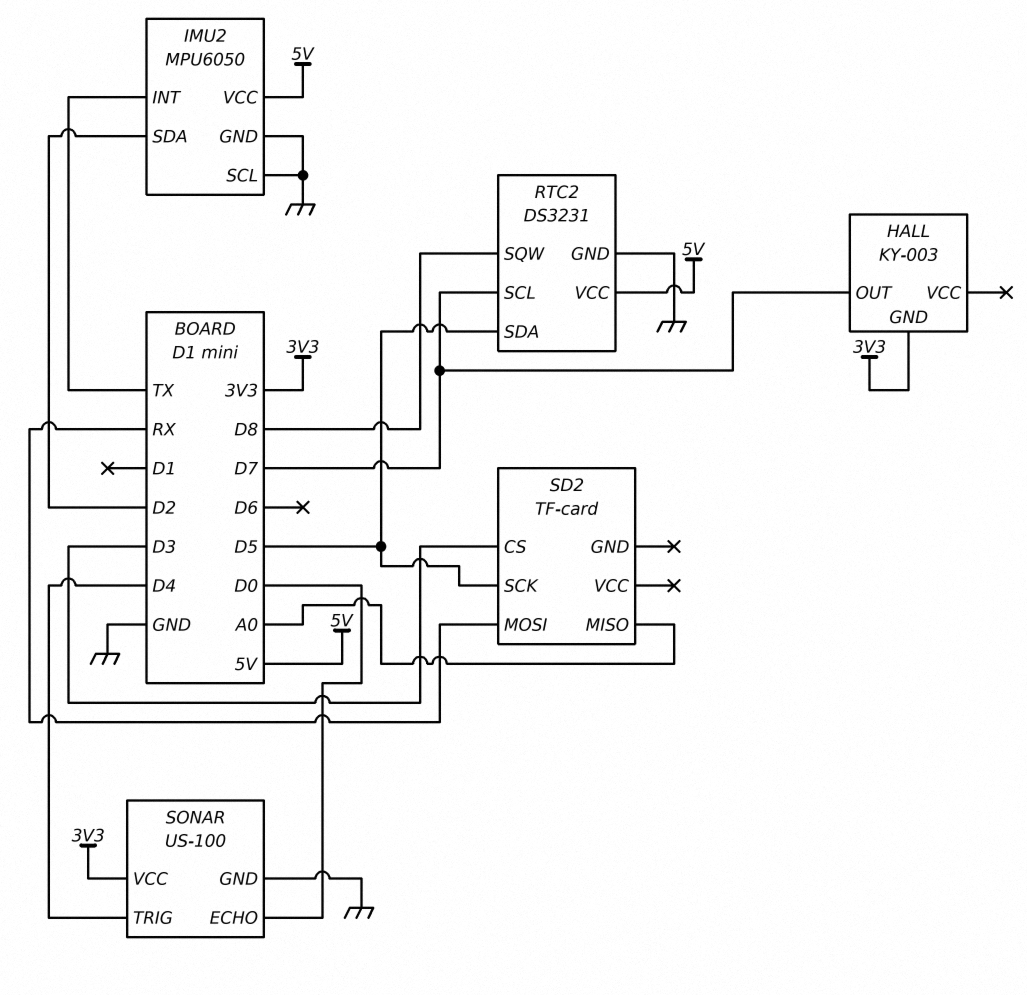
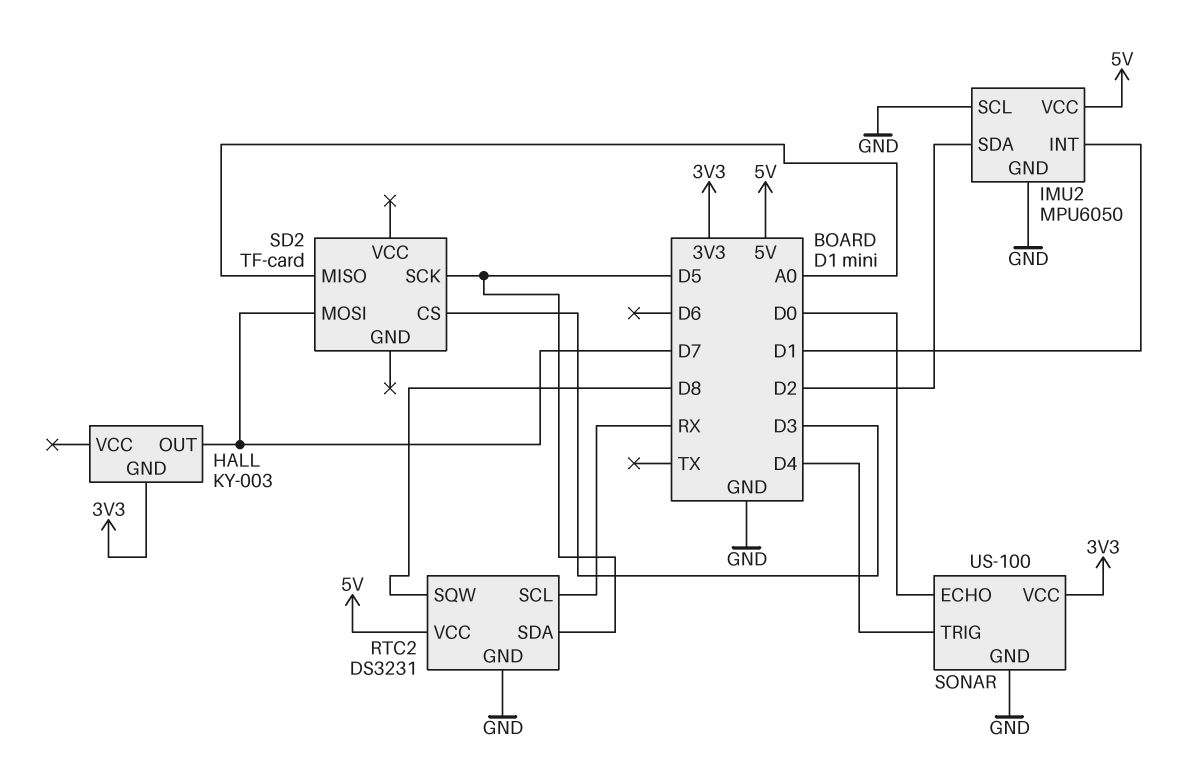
IMU2 pin INT: TX -> D1
RTC2 pin SCL: D7 -> RX
SD2 pin MOSI: RX -> D7

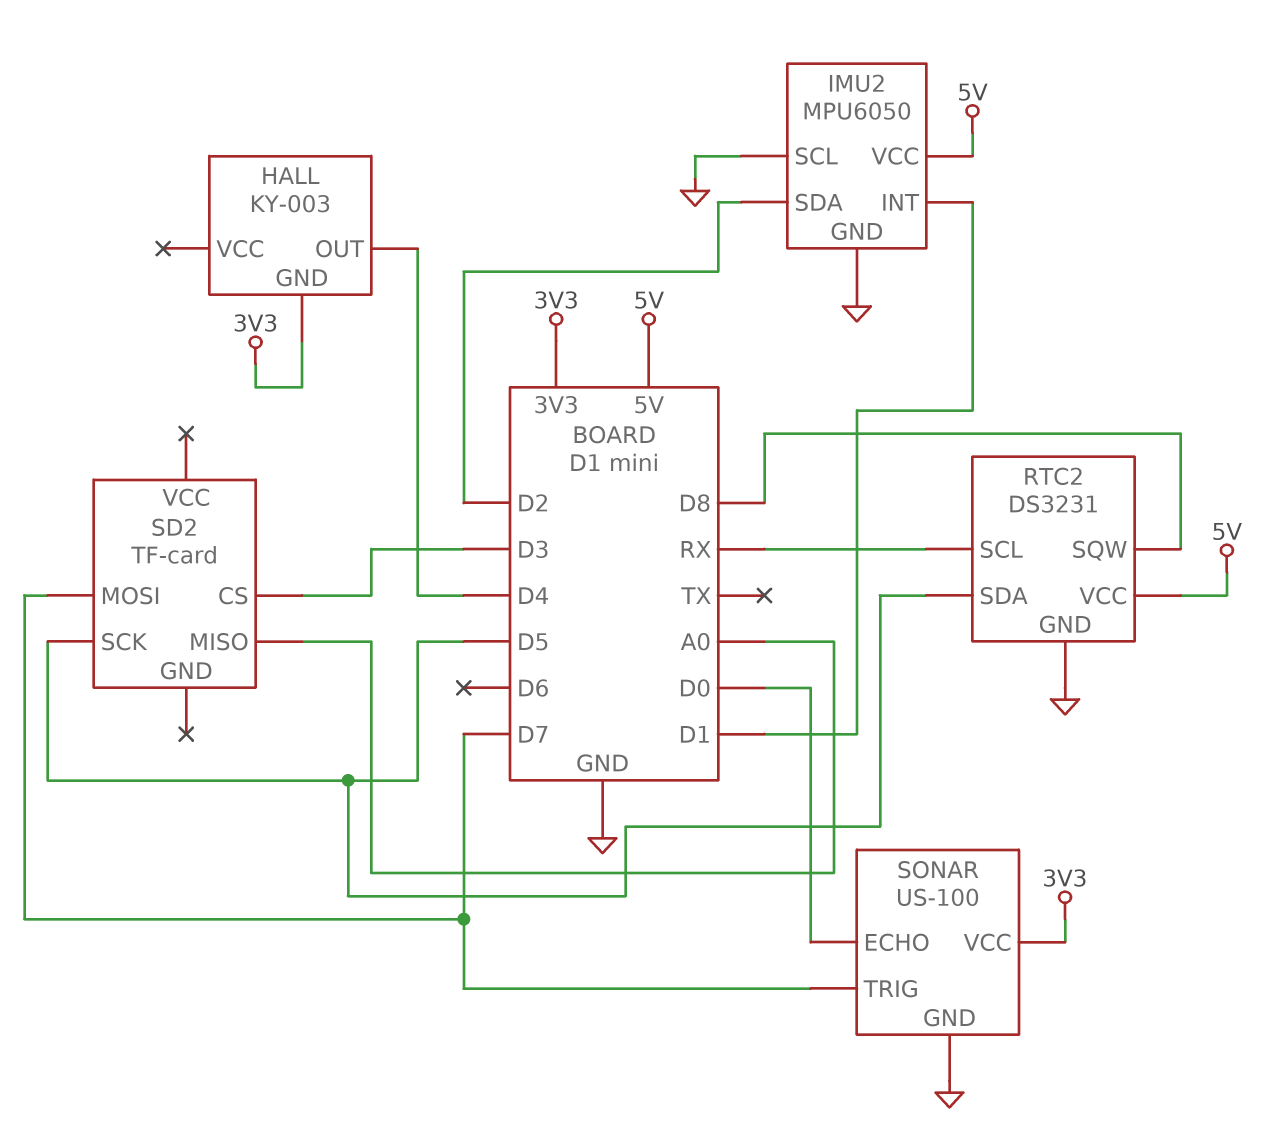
HALL pin OUT: D7 -> D4
SONAR pin TRIG: D4 -> D7

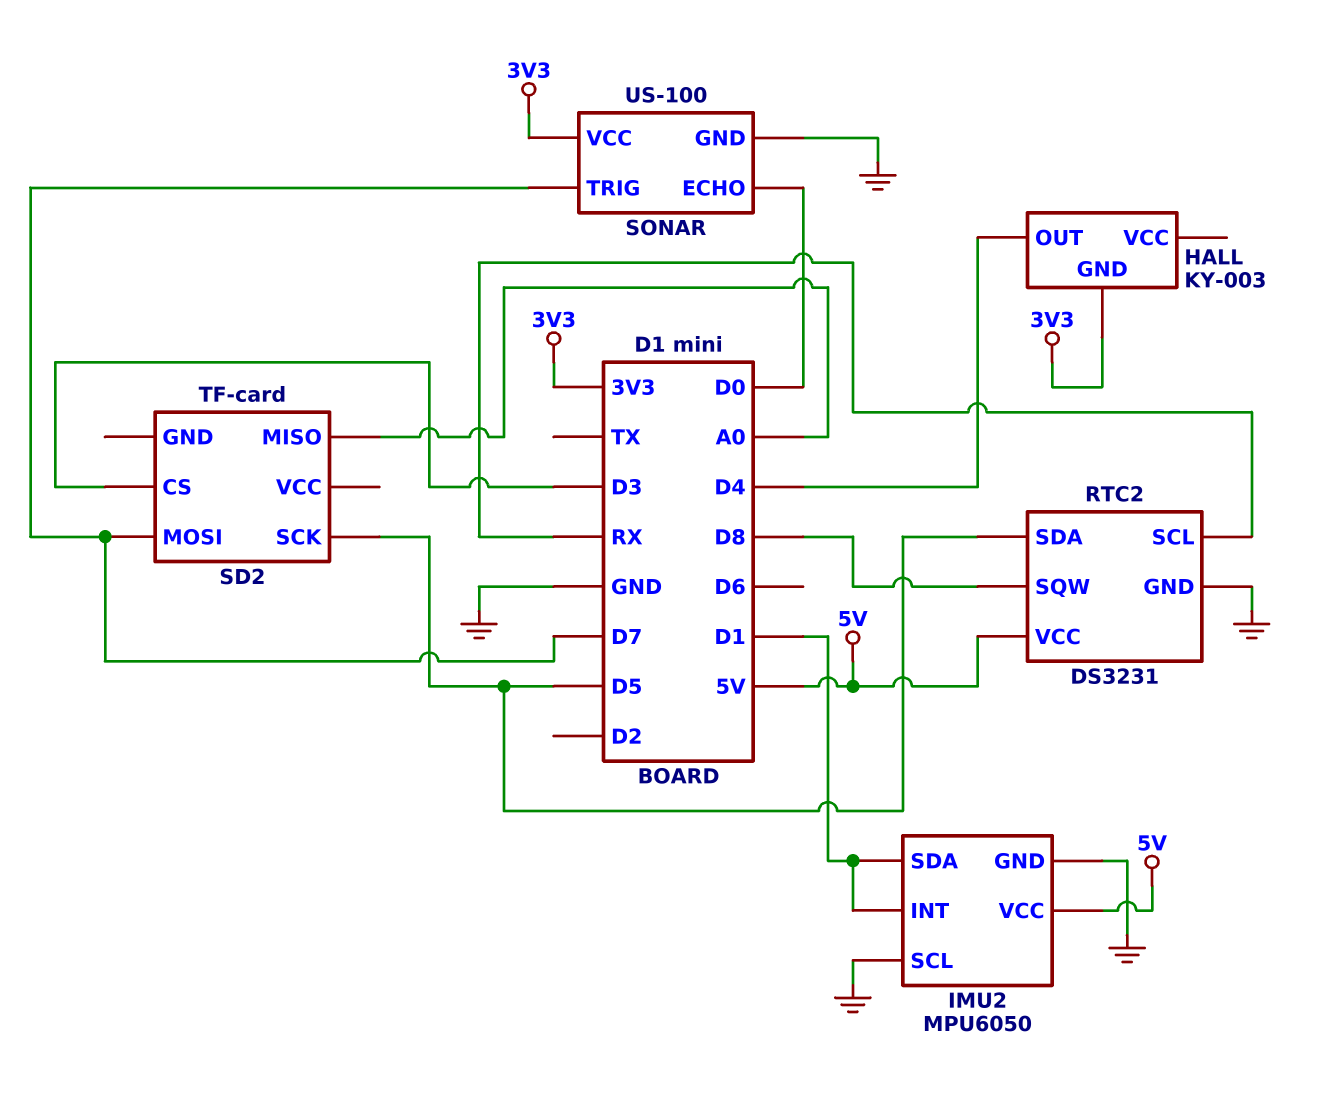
IMU2 pin SDA: D2 -> D1

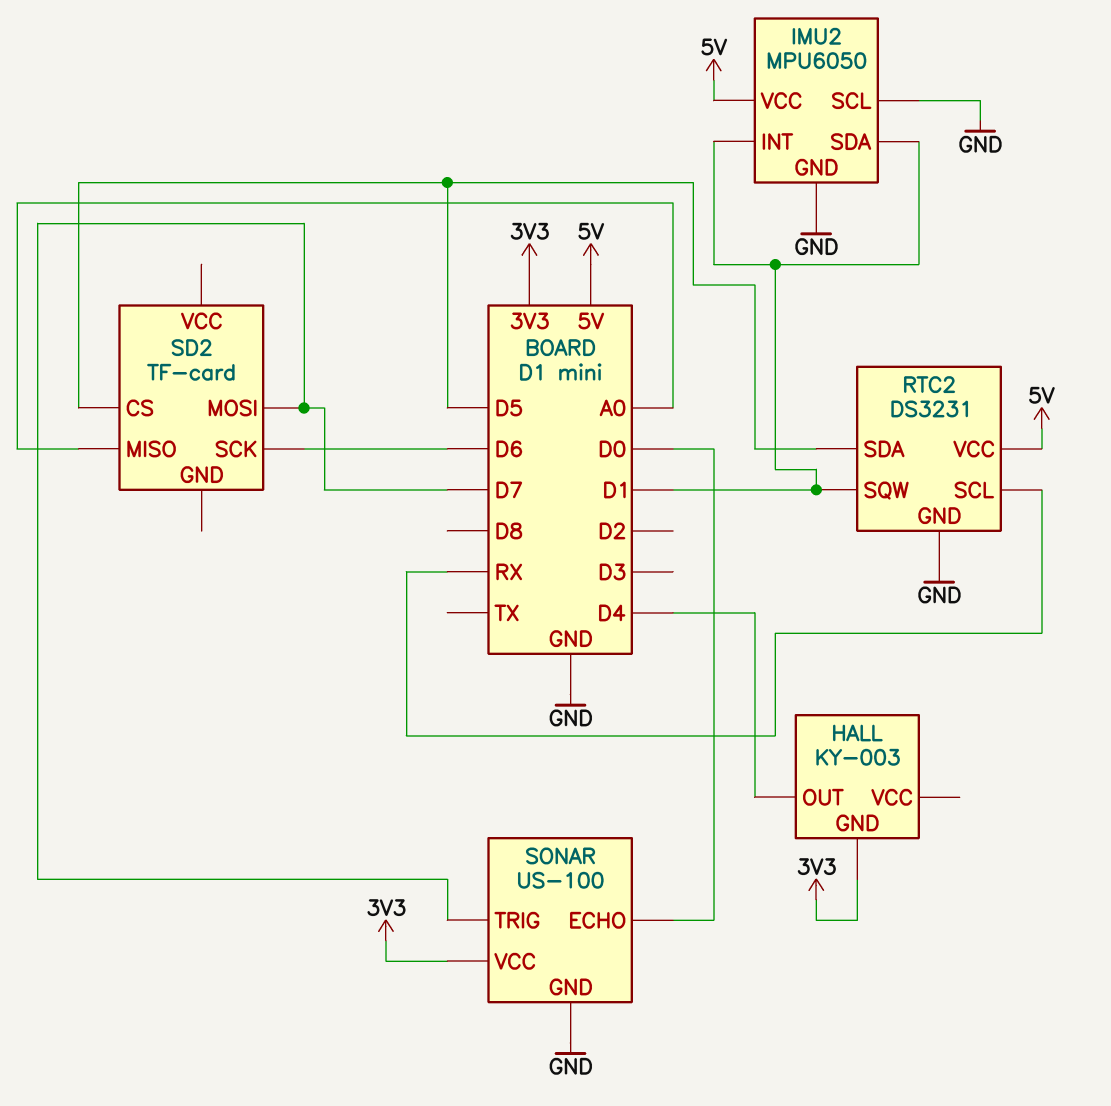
RTC2 pin SQW: D8 -> D1
SD2 pin CS: D3 -> D5
SD2 pin SCK: D5 -> D6

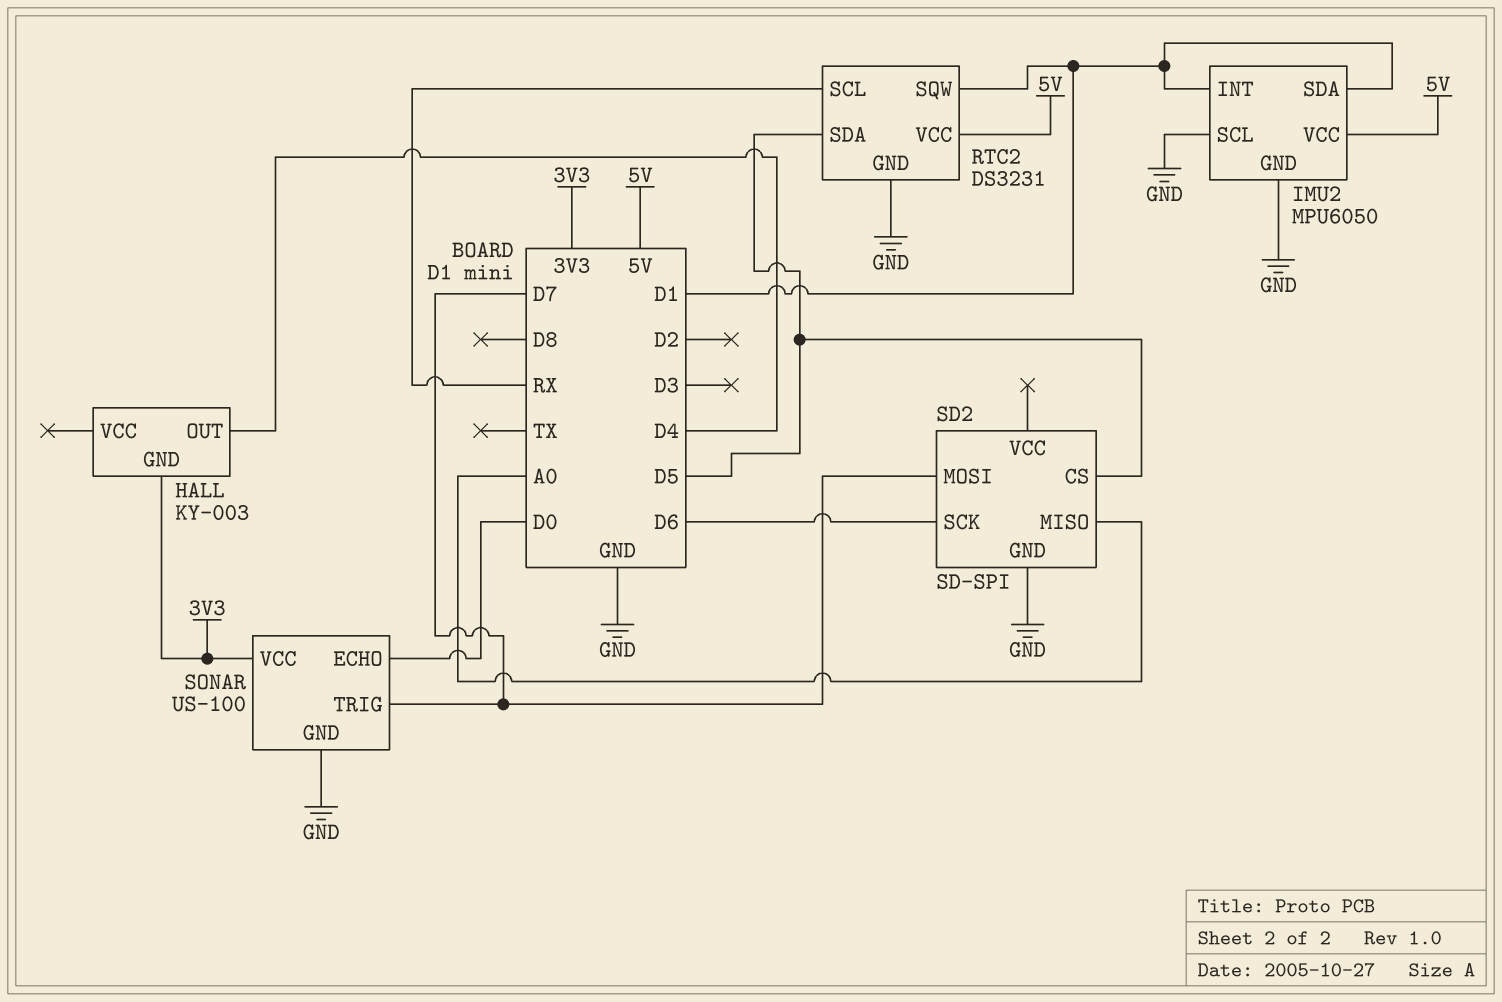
SD2: TF-card -> SD-SPI
SD2 pin GND: none -> GND

